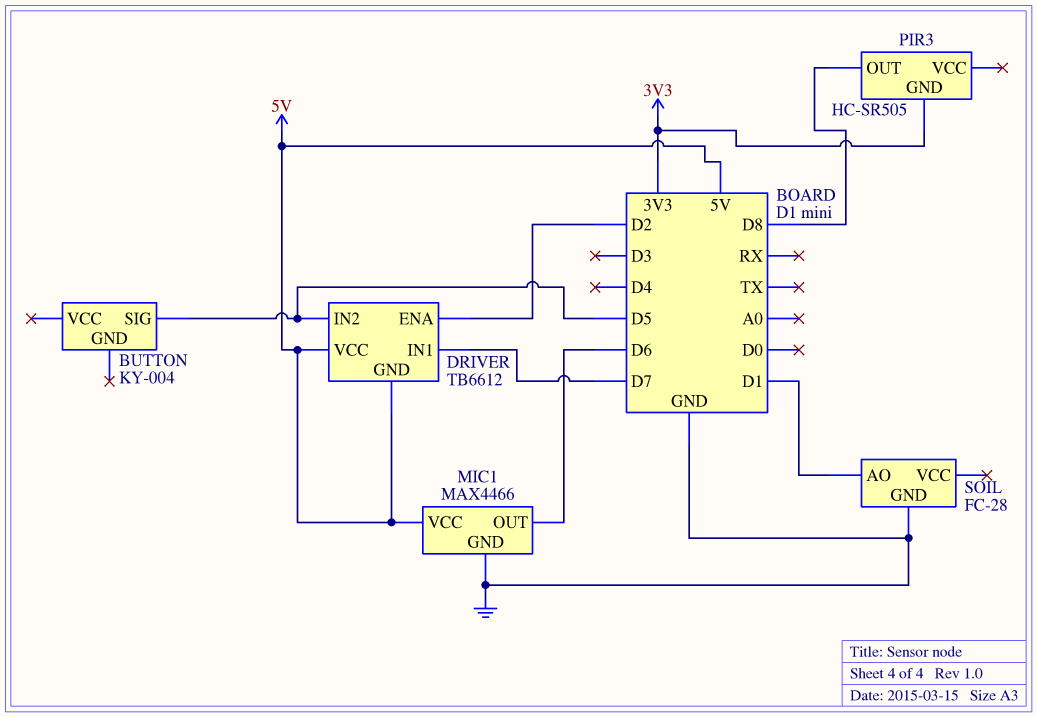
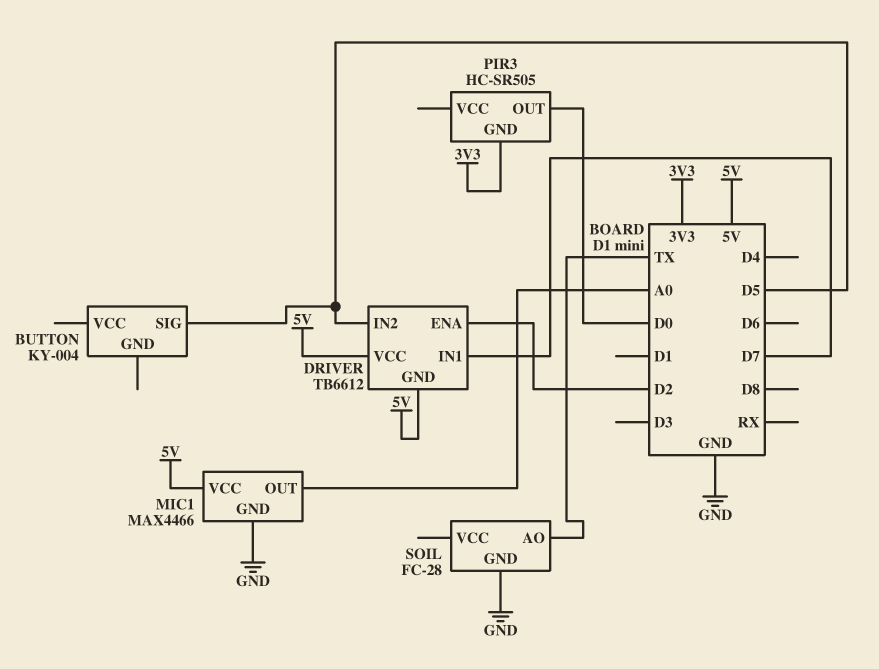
MIC1 pin OUT: D6 -> A0
PIR3 pin OUT: D8 -> D0
SOIL pin AO: D1 -> TX

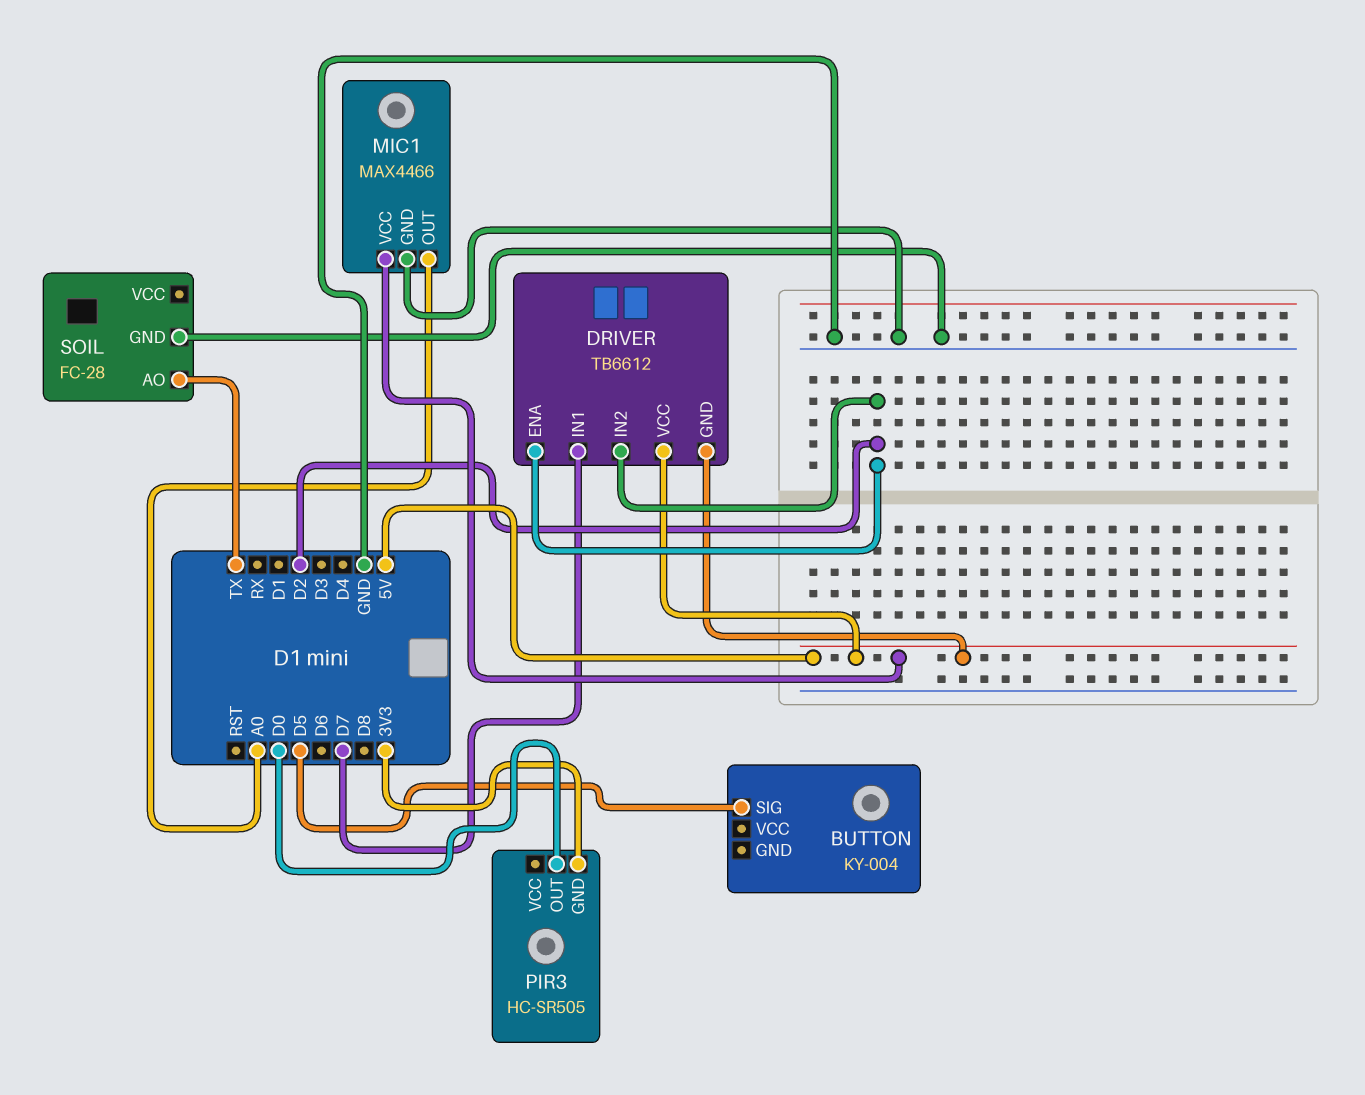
DRIVER pin IN2: D5 -> D2

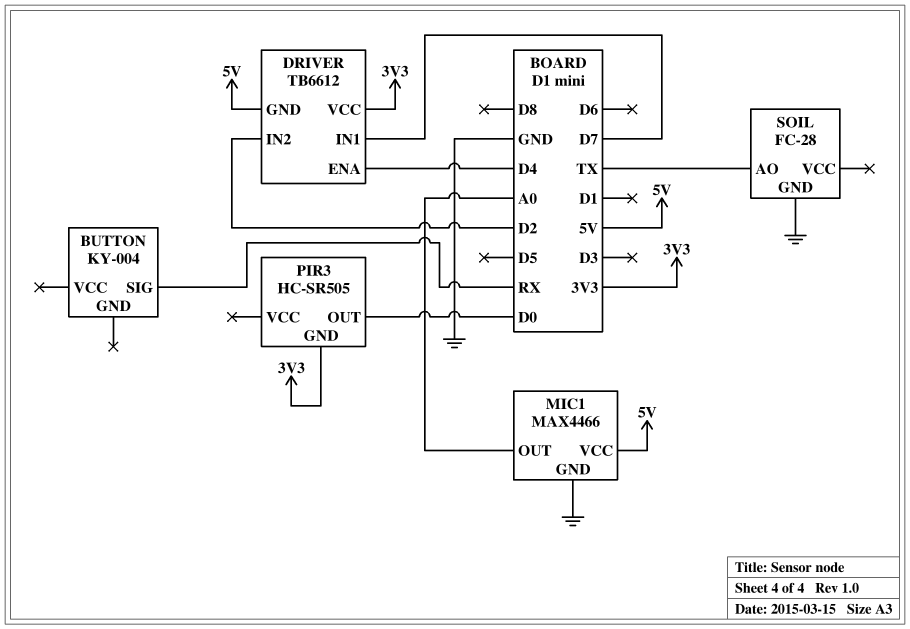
BUTTON pin SIG: D5 -> RX
DRIVER pin ENA: D2 -> D4
DRIVER pin VCC: 5V -> 3V3

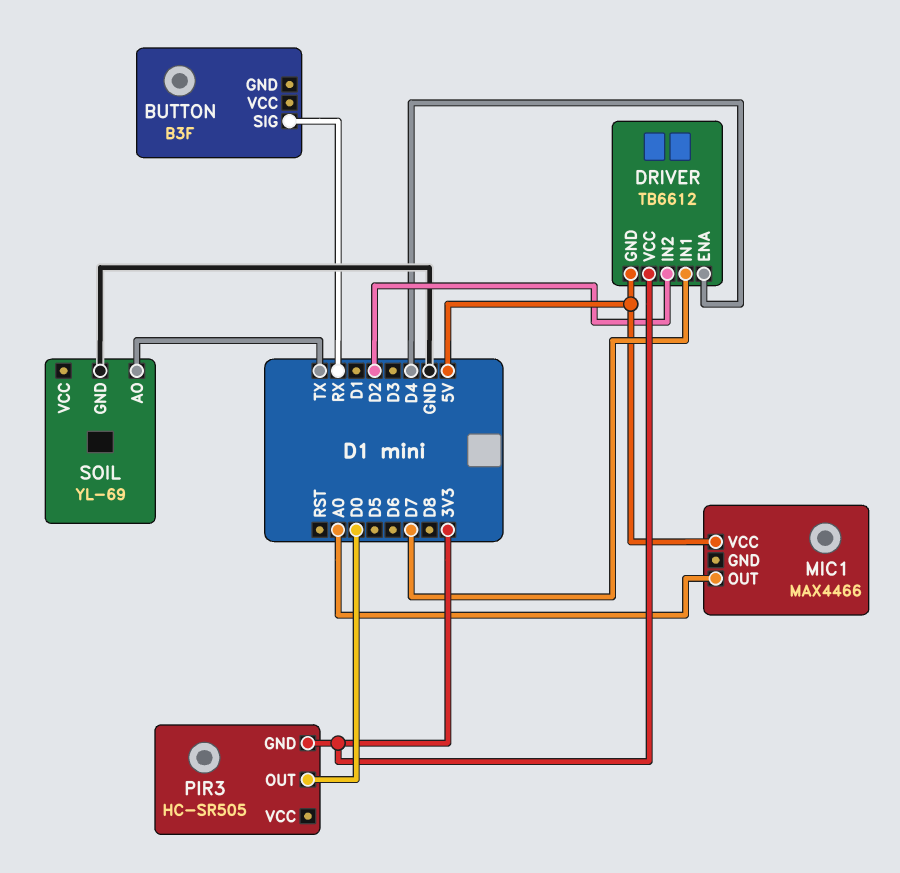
BUTTON: KY-004 -> B3F
MIC1 pin GND: GND -> none
SOIL: FC-28 -> YL-69

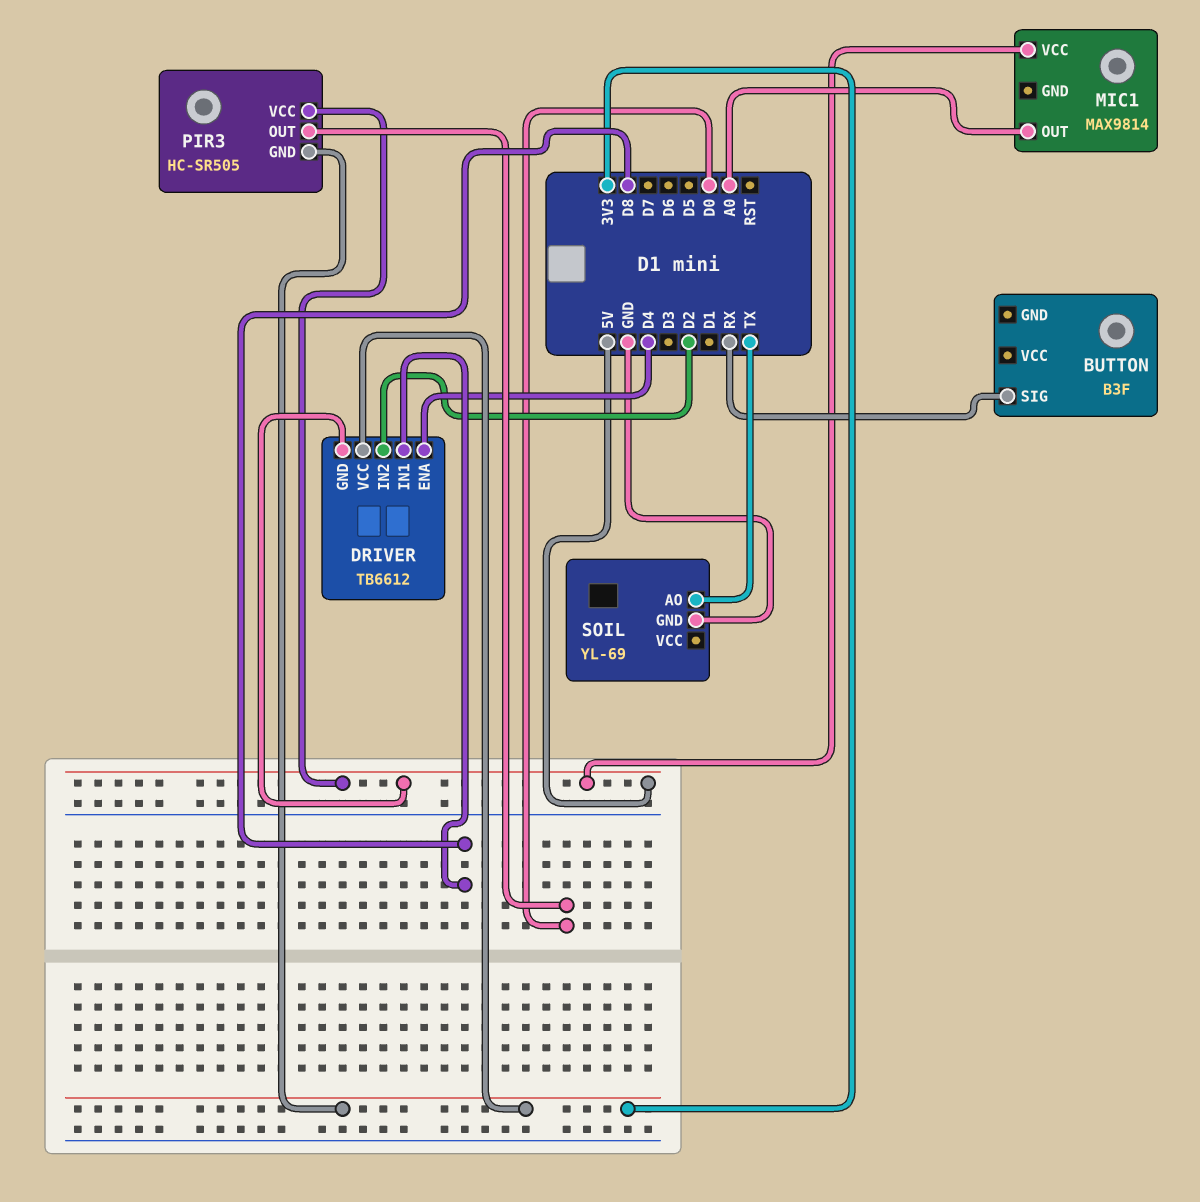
DRIVER pin IN1: D7 -> D8
MIC1: MAX4466 -> MAX9814
PIR3 pin VCC: none -> 5V

